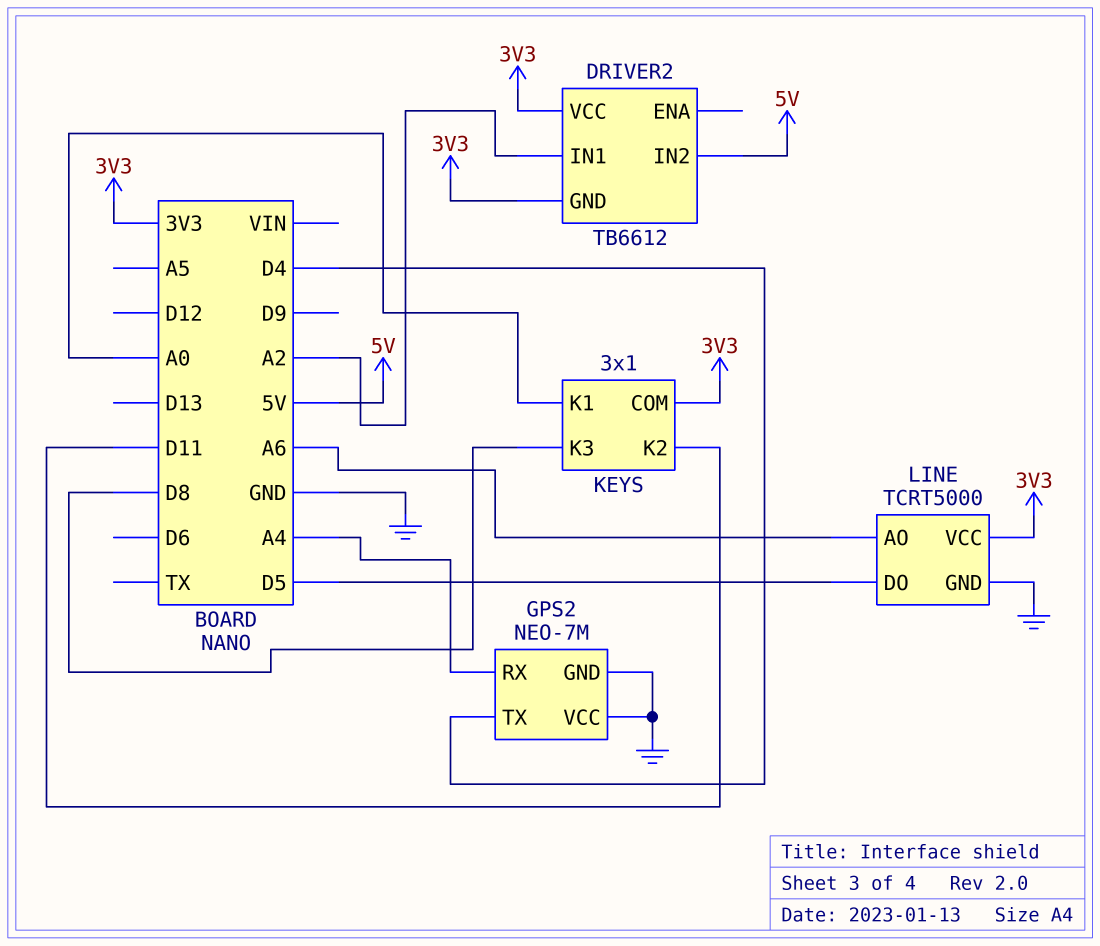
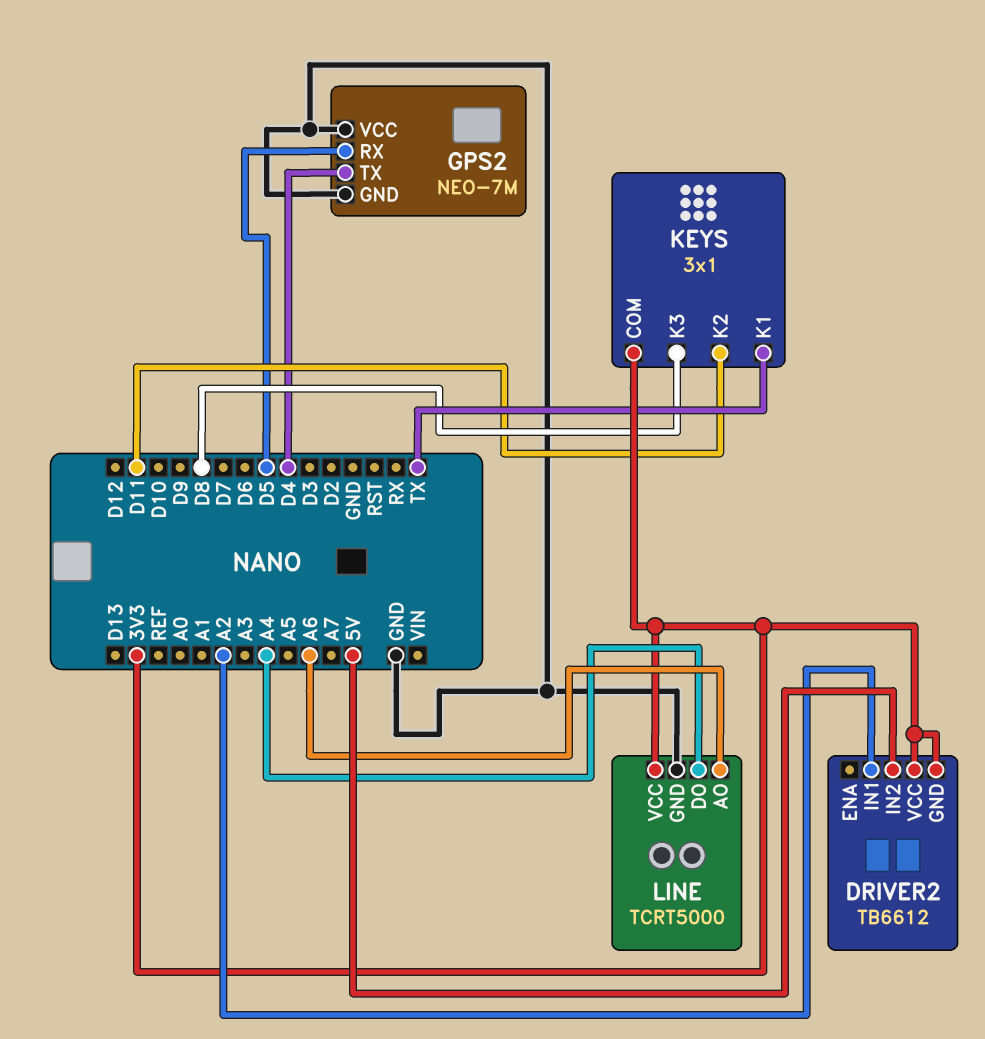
GPS2 pin RX: A4 -> D5
KEYS pin K1: A0 -> TX
LINE pin DO: D5 -> A4

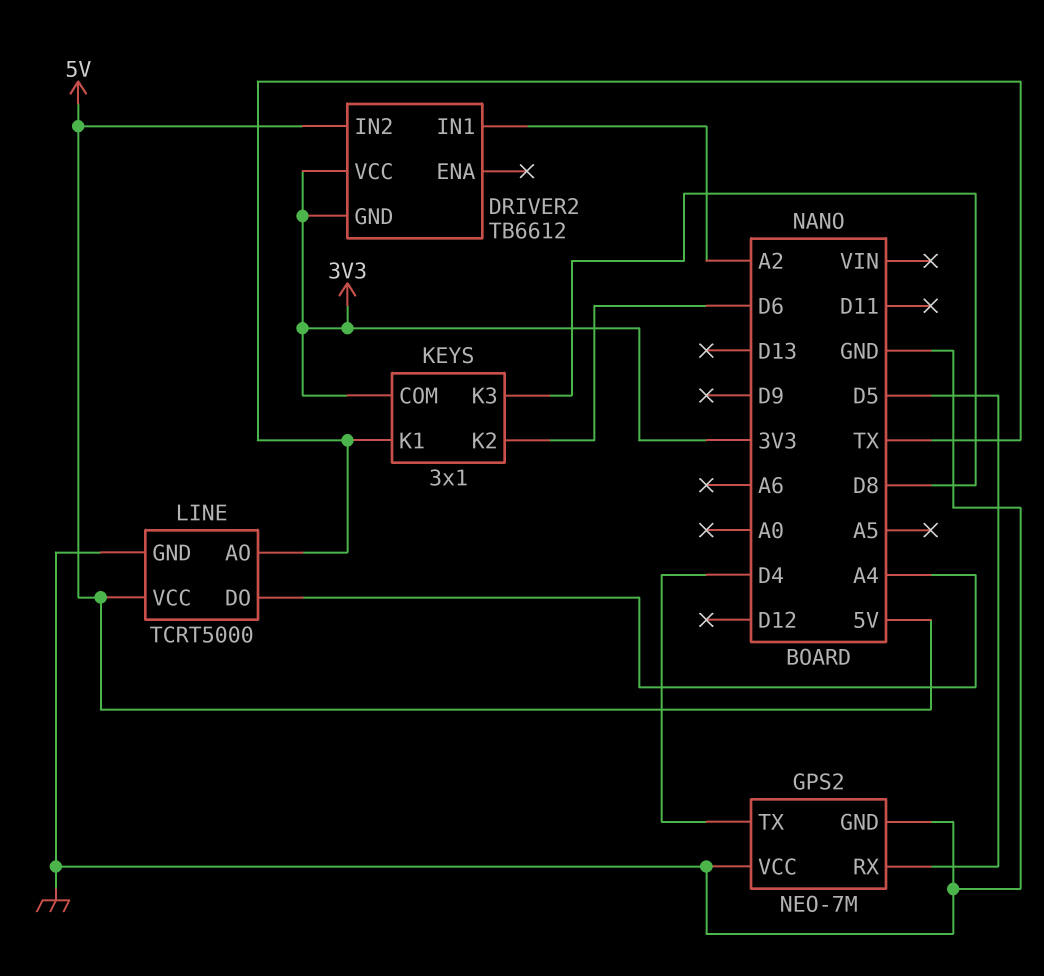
KEYS pin K2: D11 -> D6
LINE pin AO: A6 -> TX
LINE pin VCC: 3V3 -> 5V

